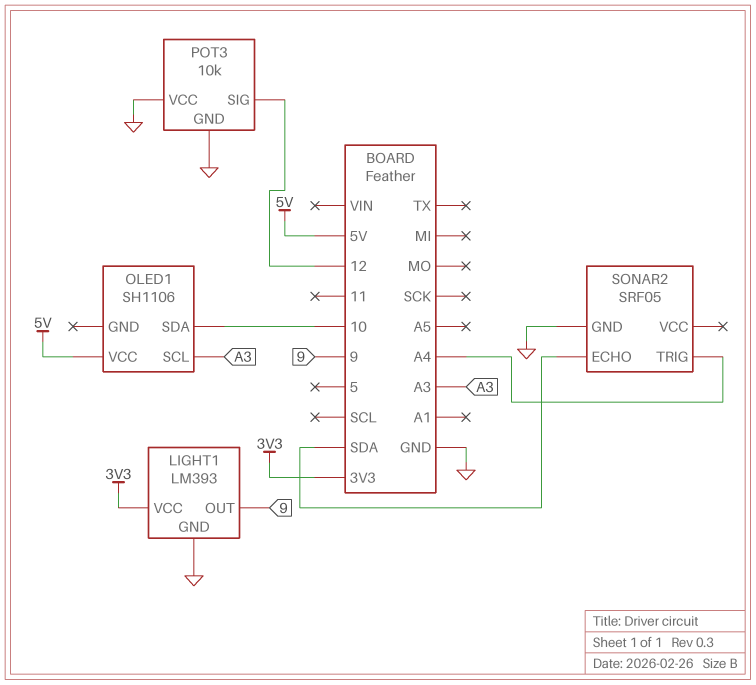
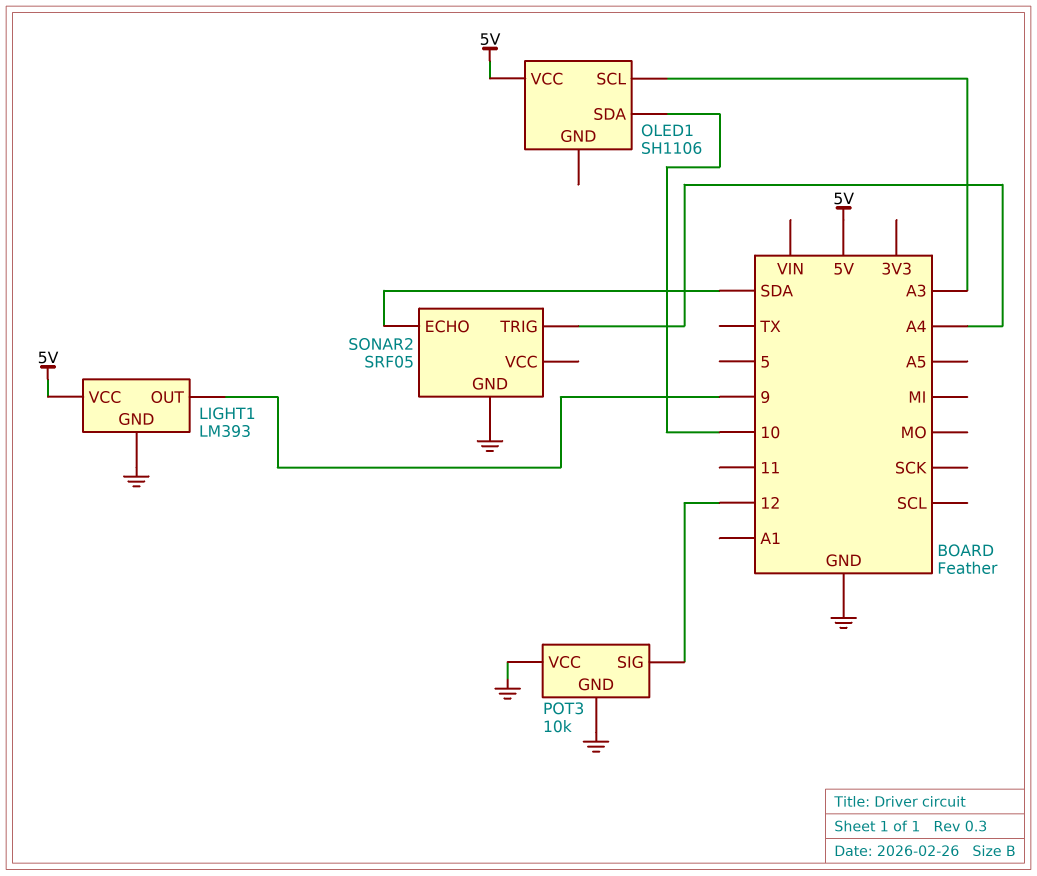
LIGHT1 pin VCC: 3V3 -> 5V

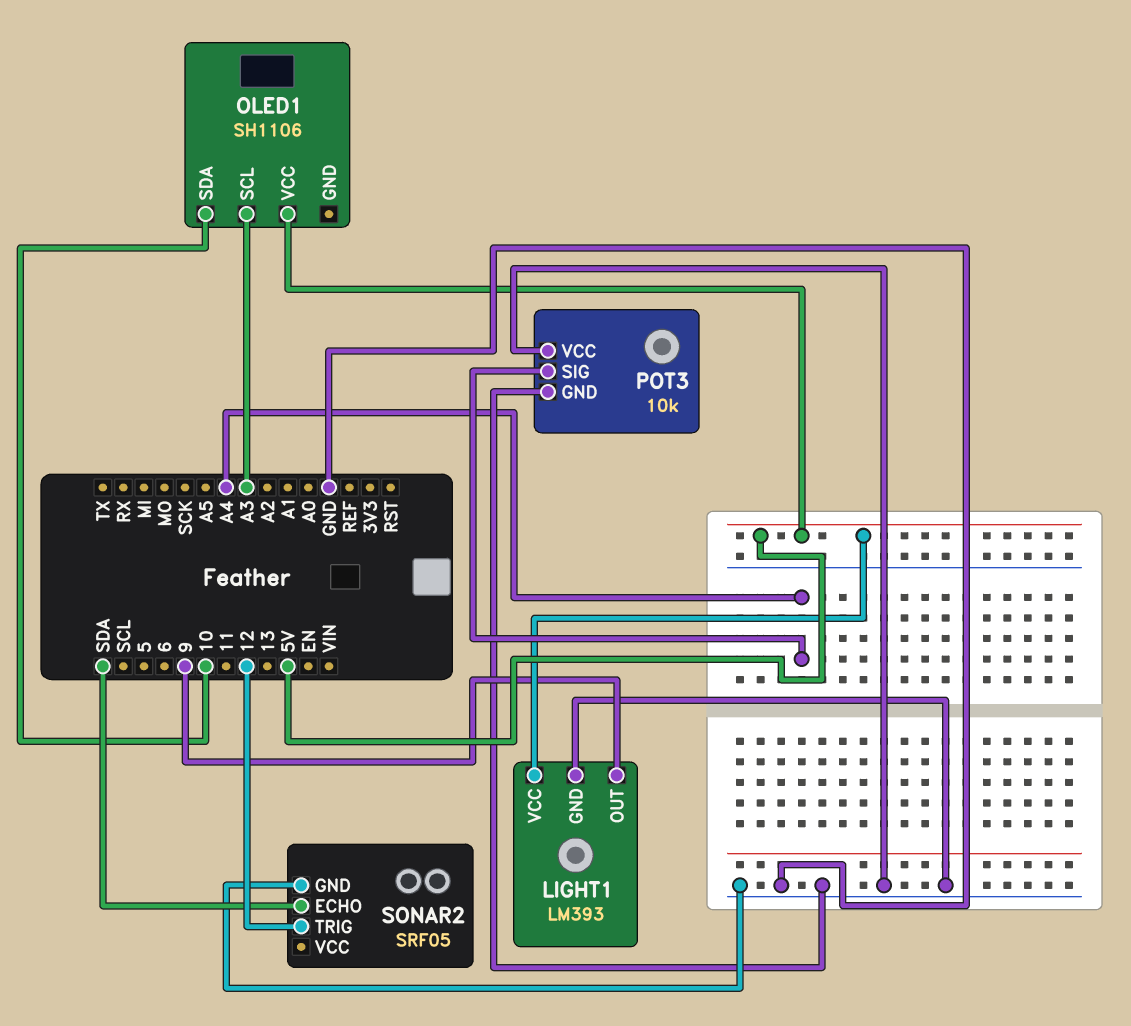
POT3 pin SIG: 12 -> A4
SONAR2 pin TRIG: A4 -> 12

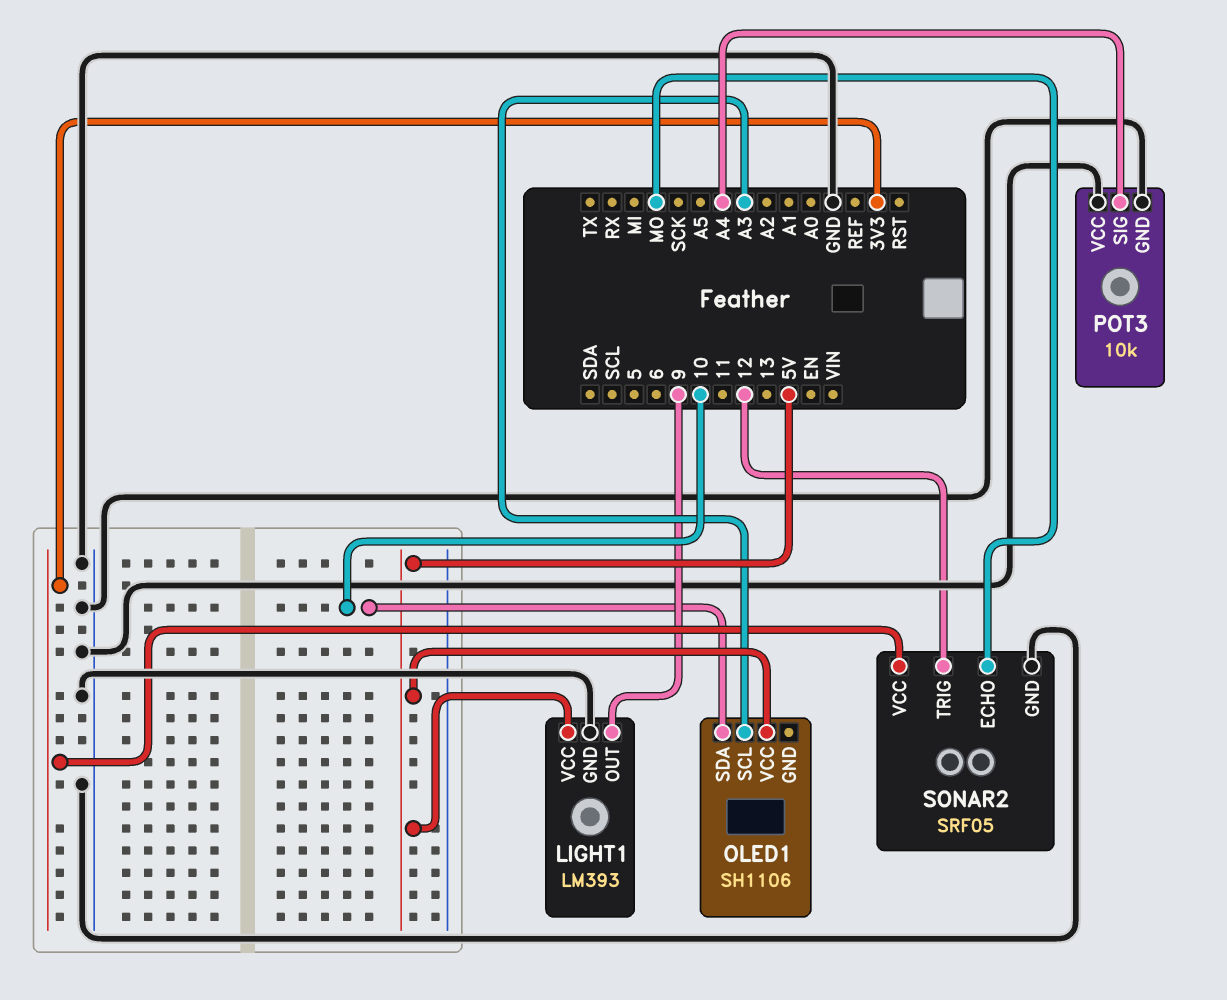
SONAR2 pin ECHO: SDA -> MO
SONAR2 pin VCC: none -> 3V3

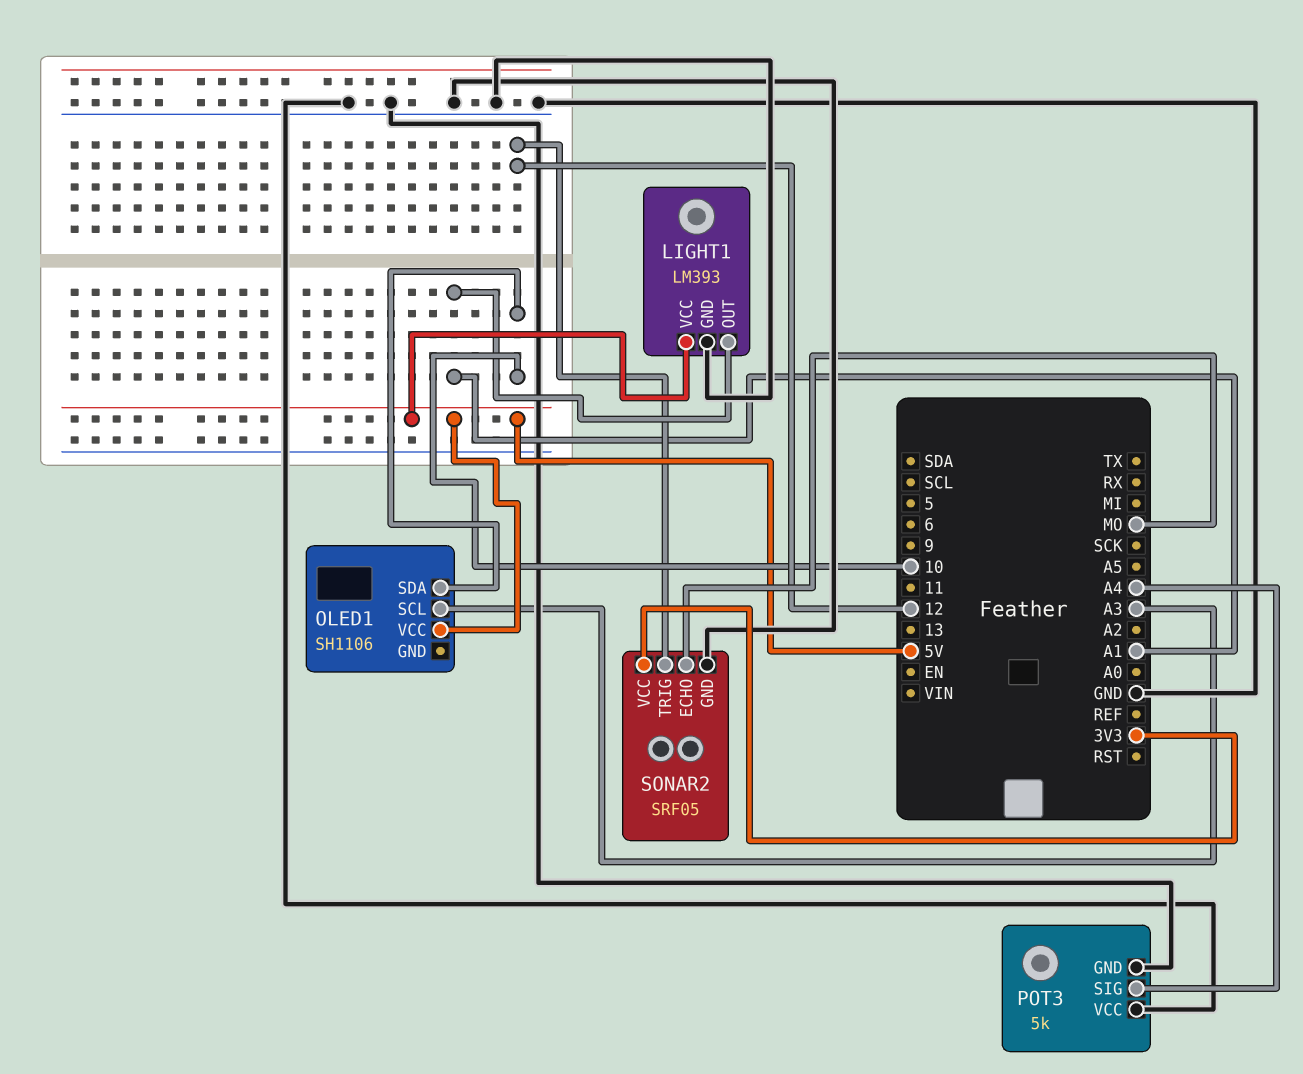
LIGHT1 pin OUT: 9 -> A1
POT3: 10k -> 5k

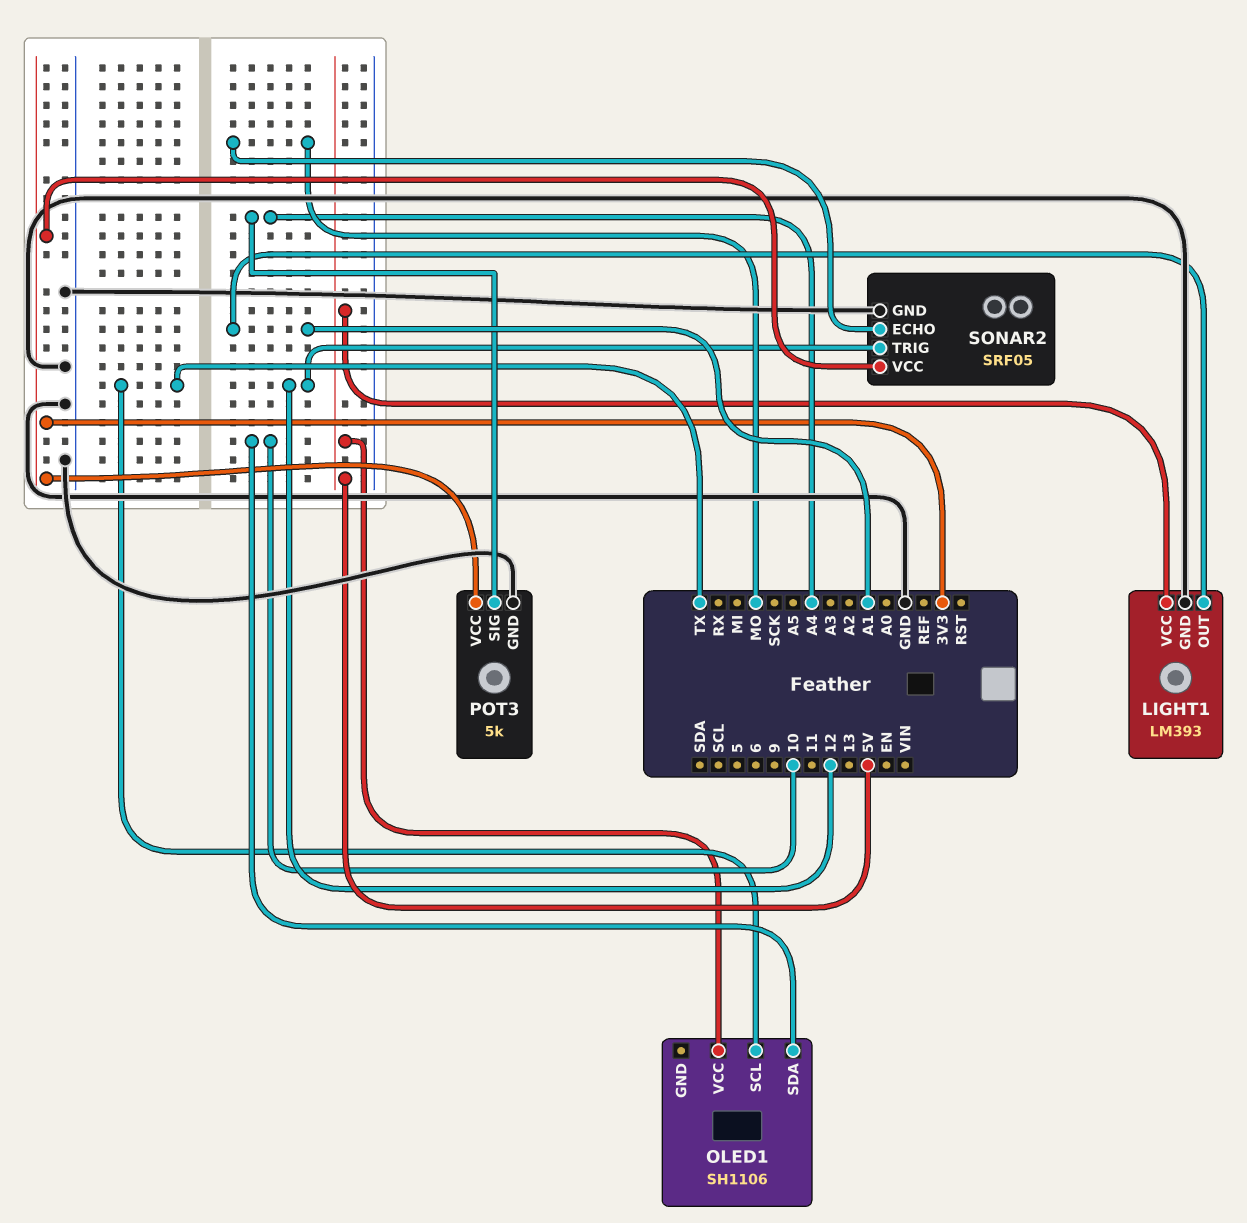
OLED1 pin SCL: A3 -> TX
POT3 pin VCC: GND -> 3V3

